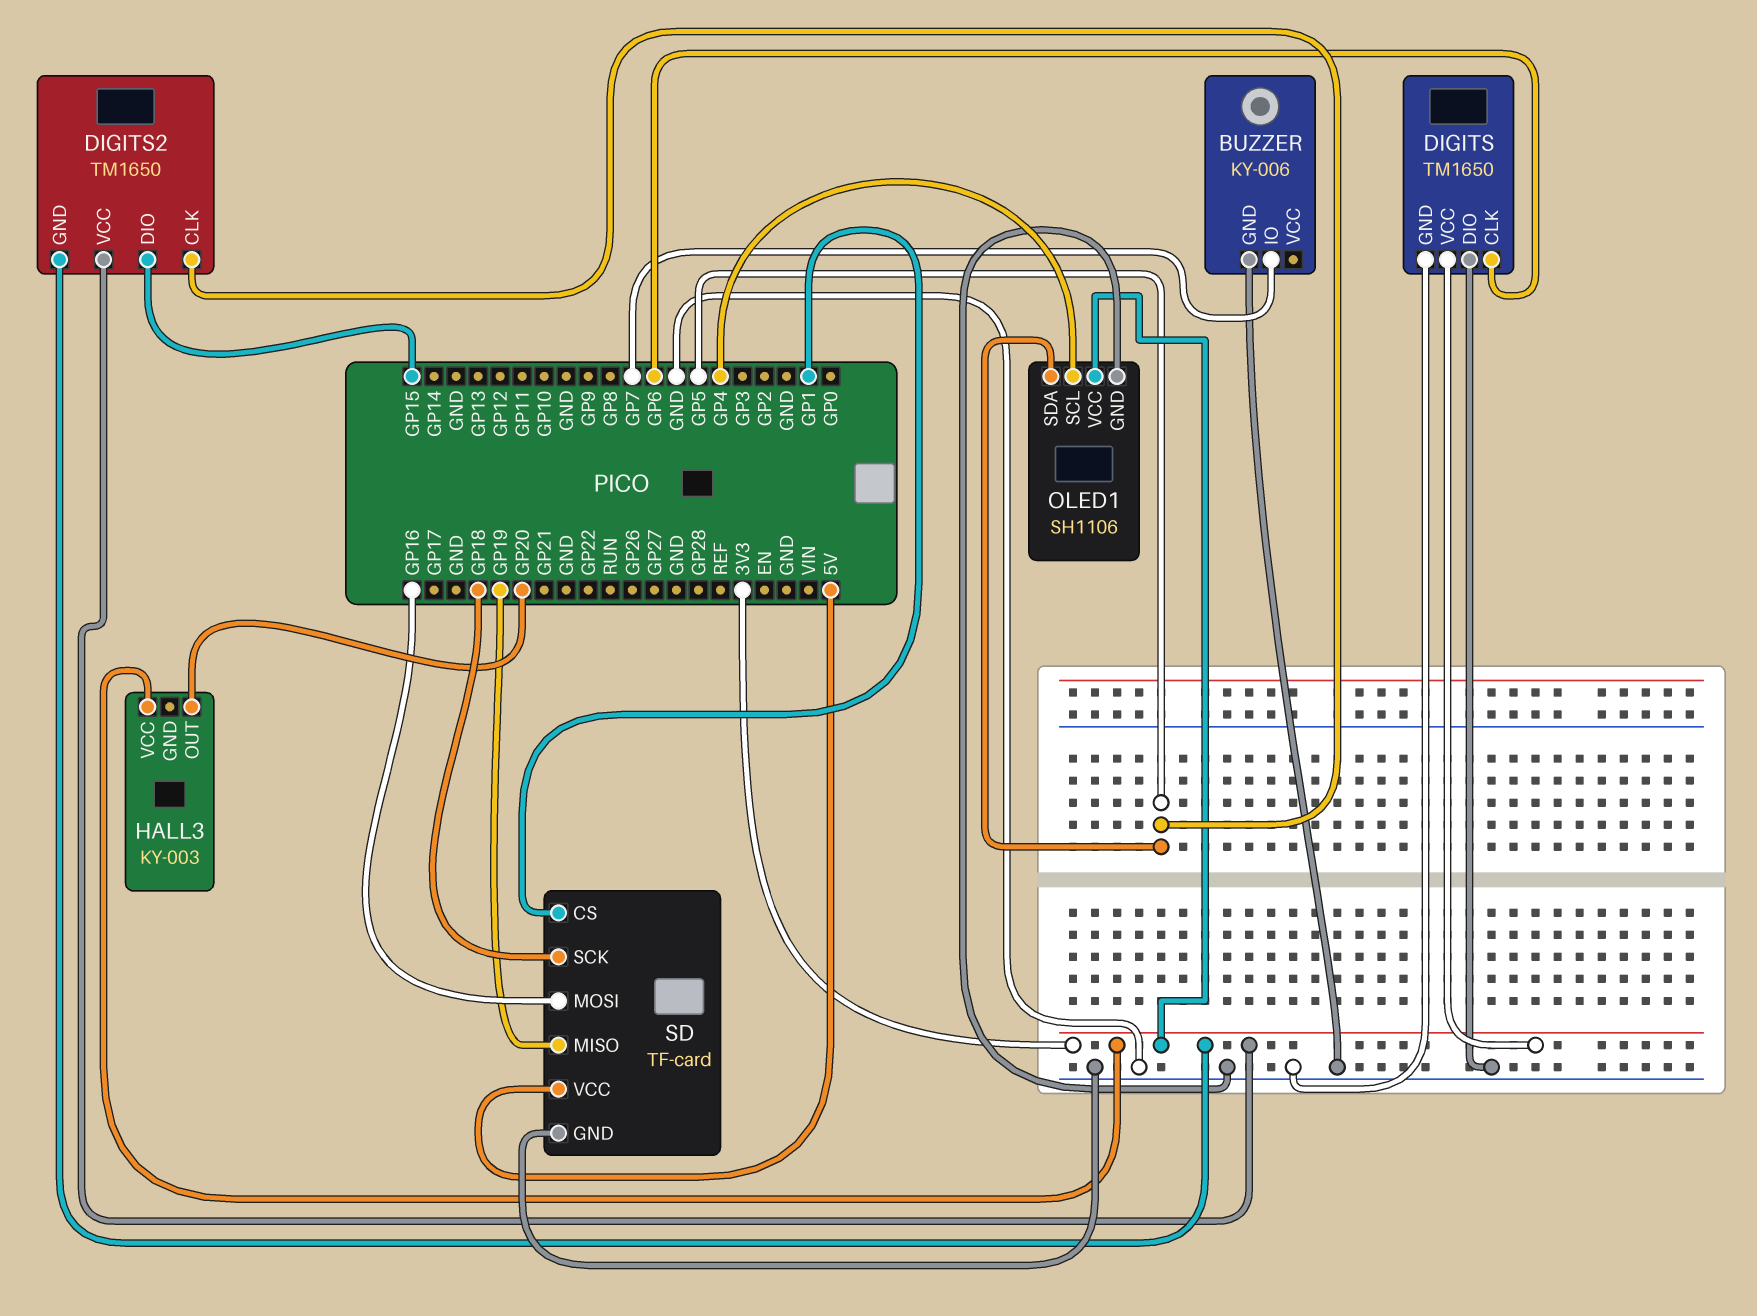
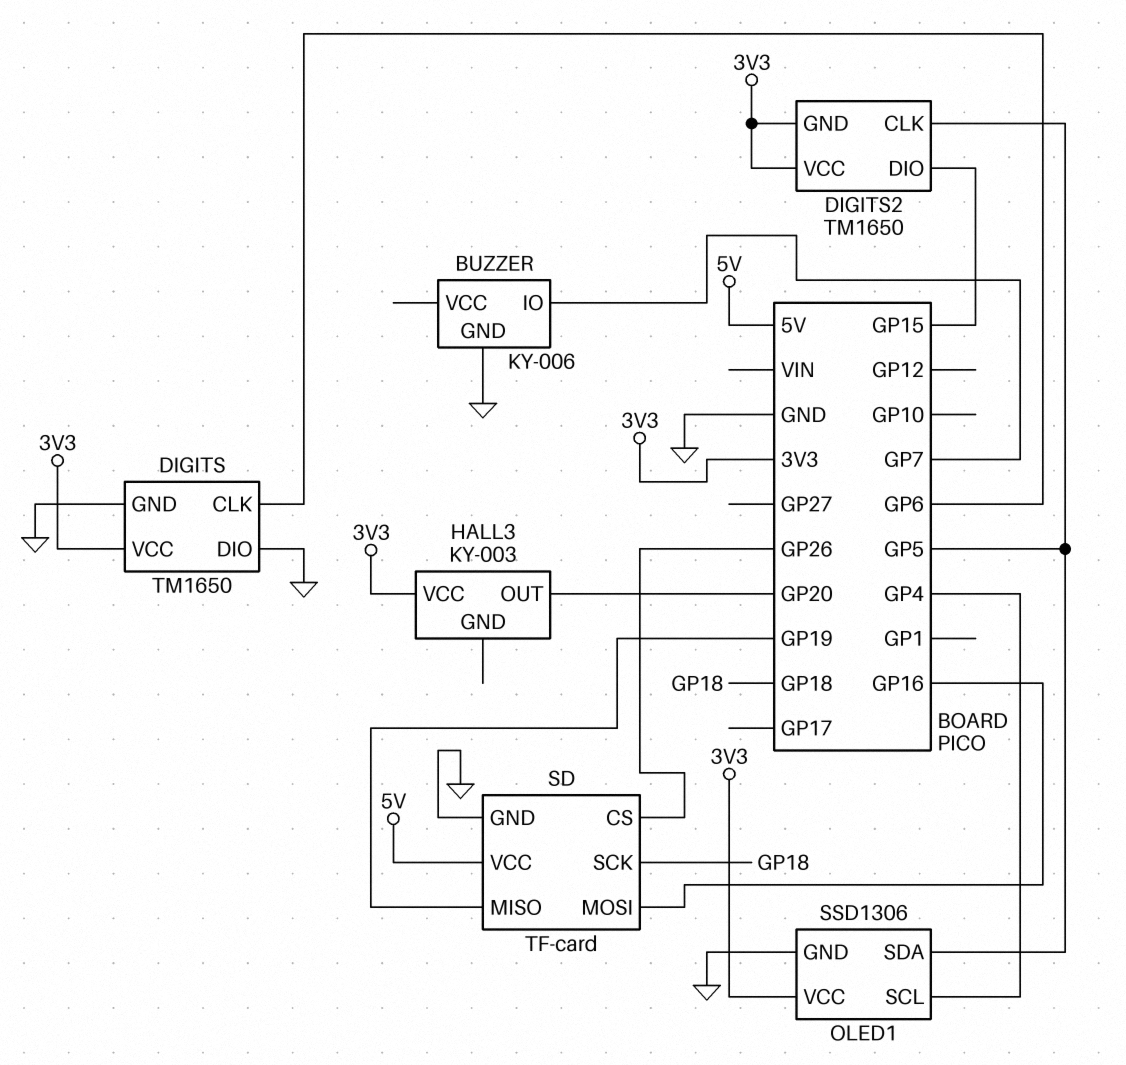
OLED1: SH1106 -> SSD1306
SD pin CS: GP1 -> GP26

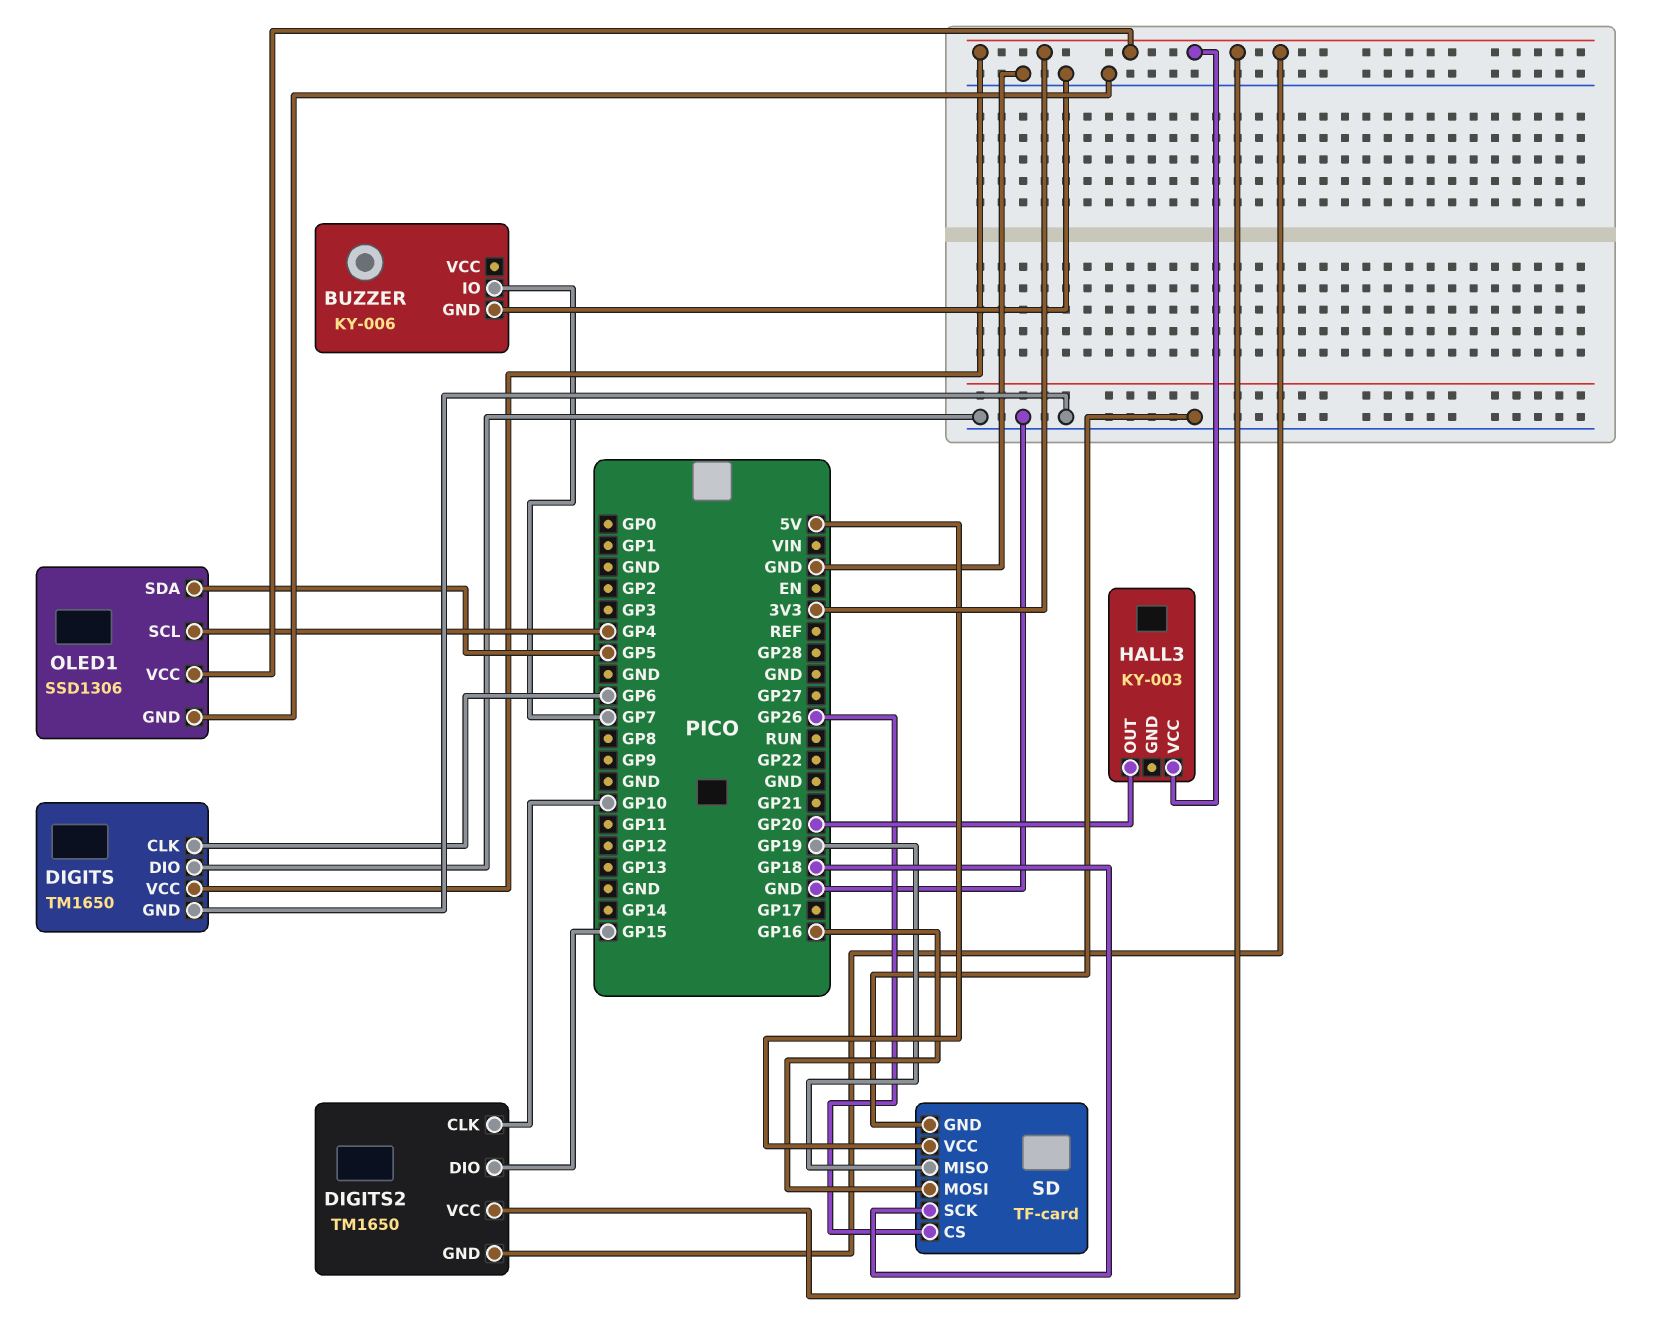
DIGITS2 pin CLK: GP5 -> GP10

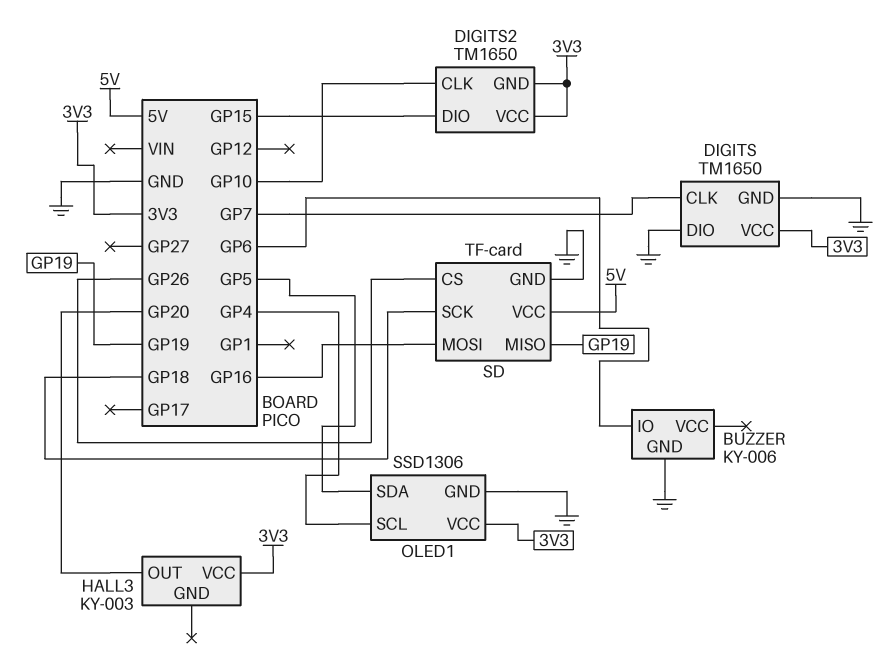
BUZZER pin IO: GP7 -> GP6
DIGITS pin CLK: GP6 -> GP7

